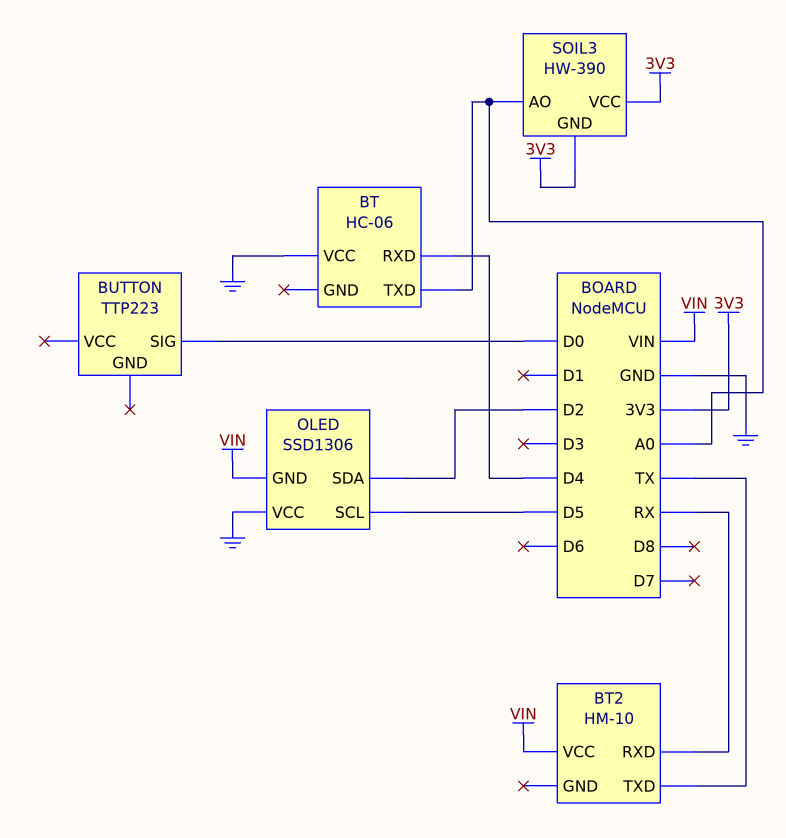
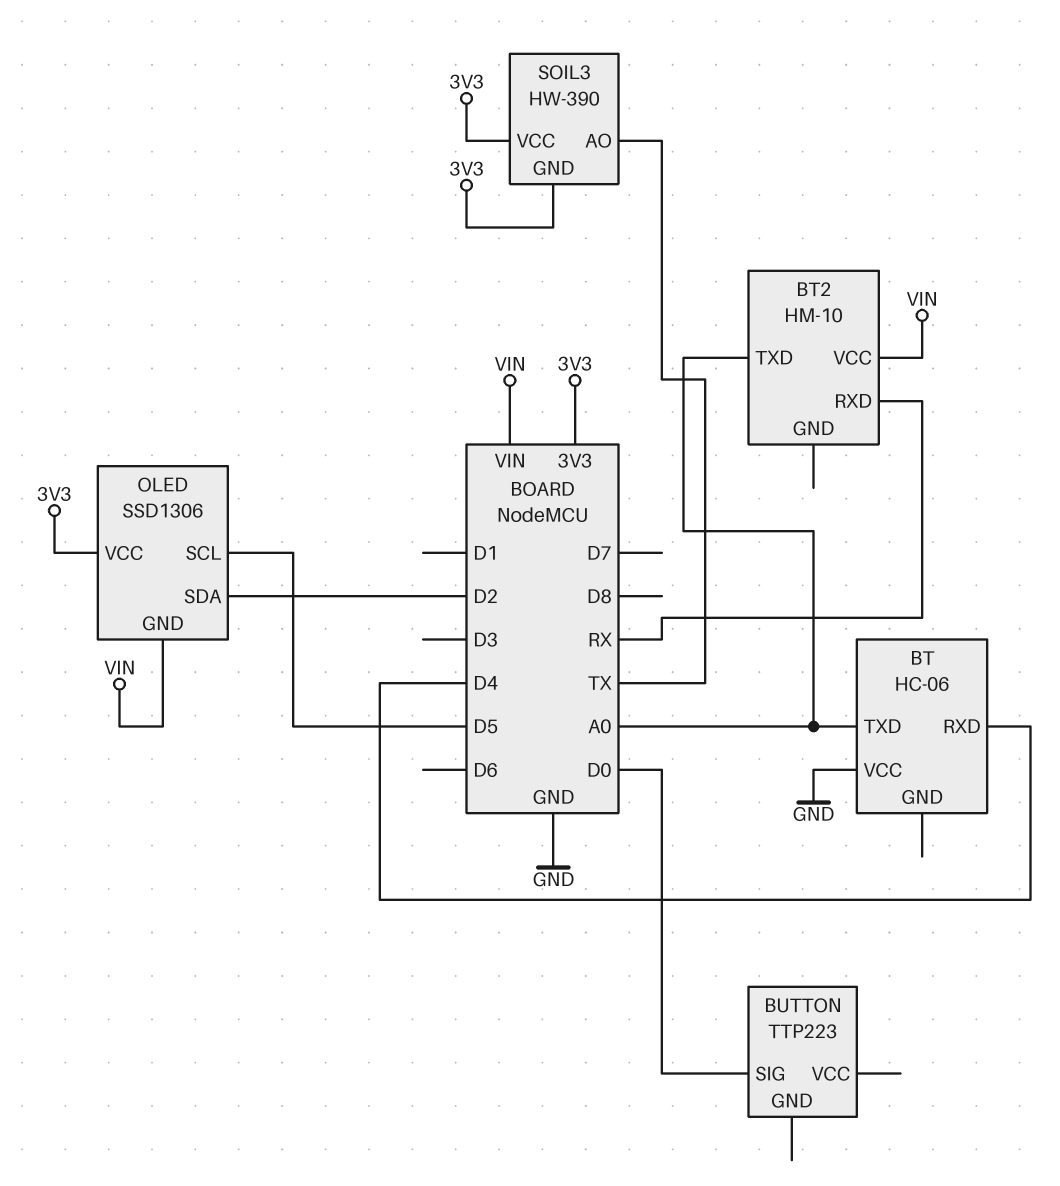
BT2 pin TXD: TX -> A0
OLED pin VCC: GND -> 3V3
SOIL3 pin AO: A0 -> TX

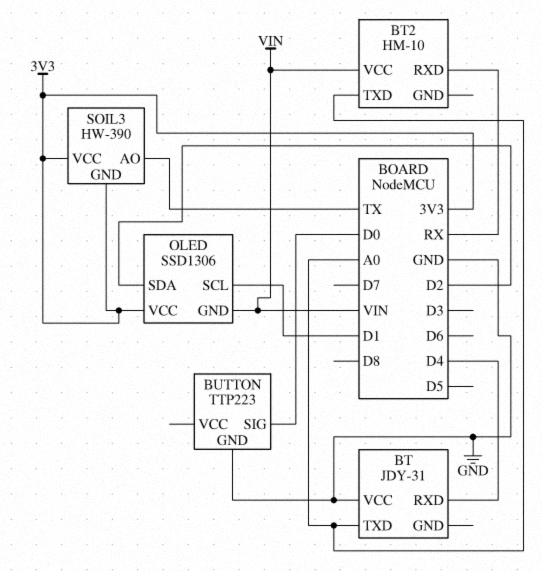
BT: HC-06 -> JDY-31
BUTTON pin GND: none -> GND
OLED pin SCL: D5 -> D1

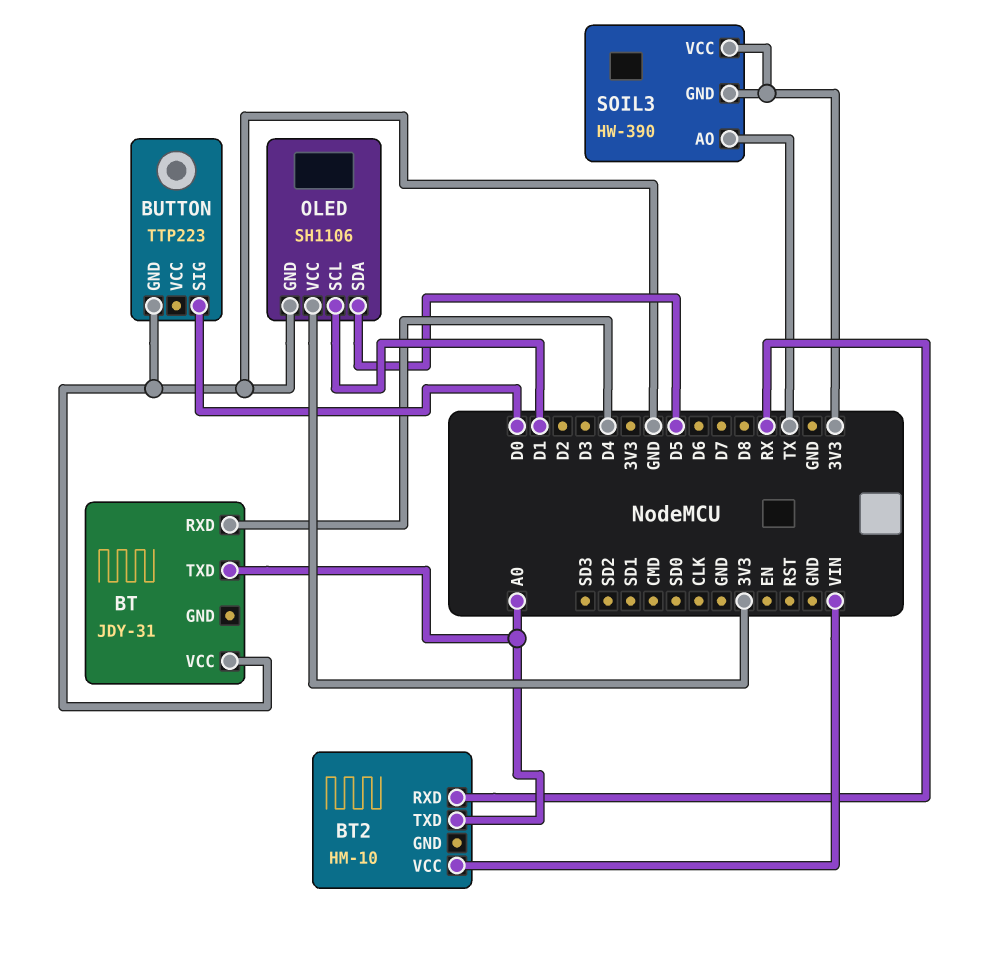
OLED: SSD1306 -> SH1106
OLED pin GND: VIN -> GND
OLED pin SDA: D2 -> D5

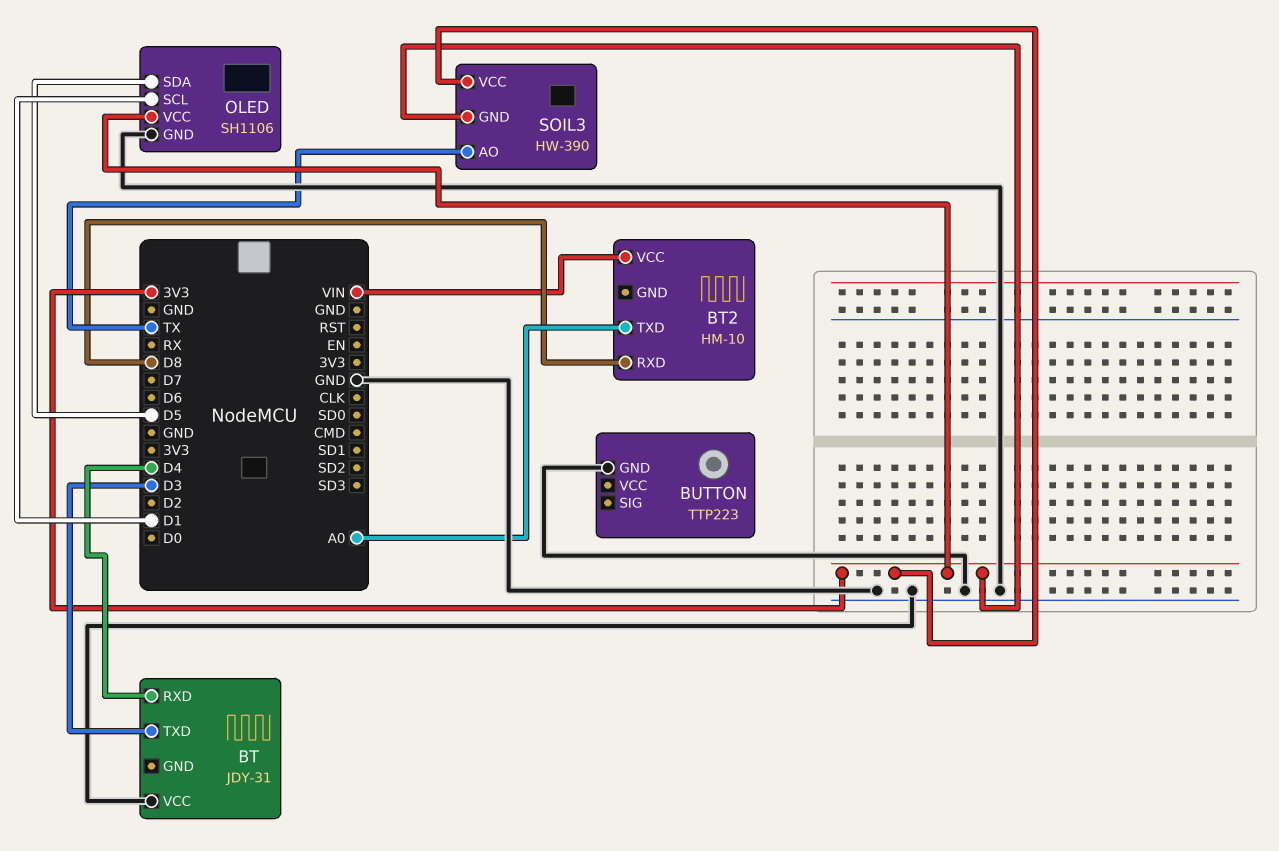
BT pin TXD: A0 -> D3
BT2 pin RXD: RX -> D8
BUTTON pin SIG: D0 -> none

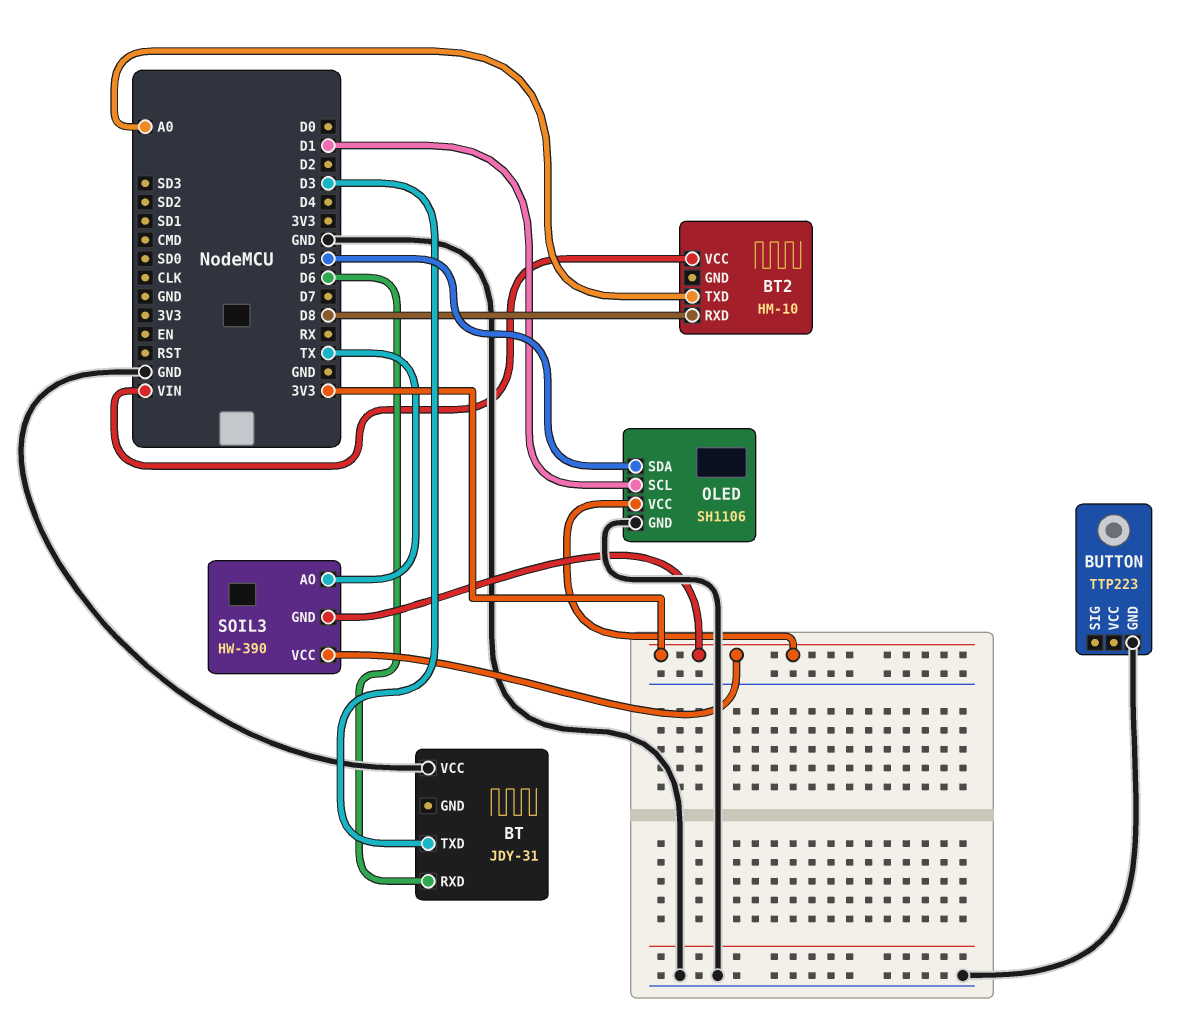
BT pin RXD: D4 -> D6

